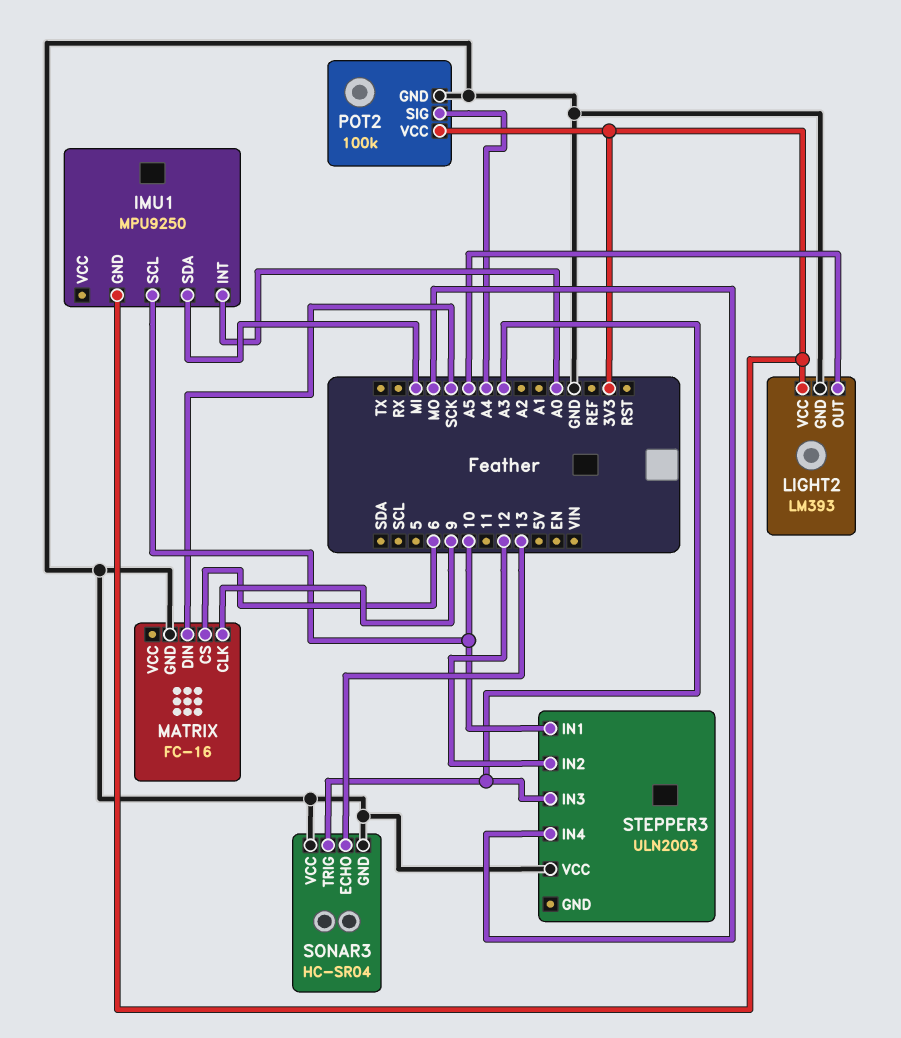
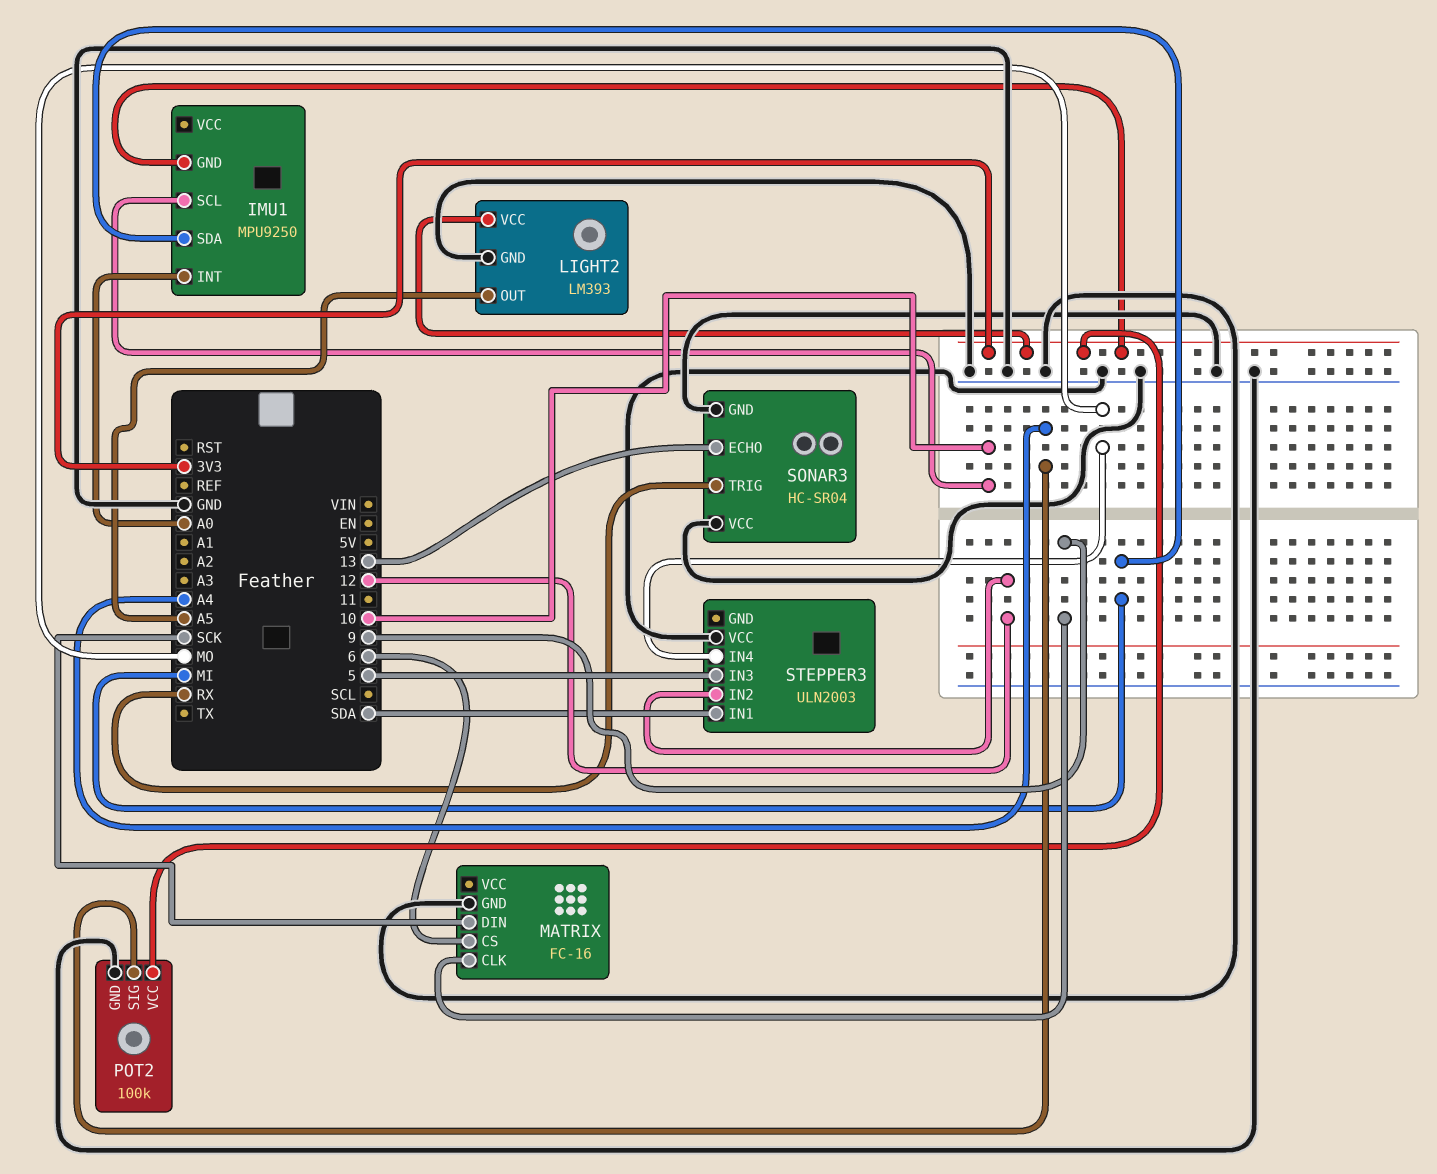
SONAR3 pin TRIG: A3 -> RX
STEPPER3 pin IN1: 10 -> SDA
STEPPER3 pin IN3: A3 -> 5

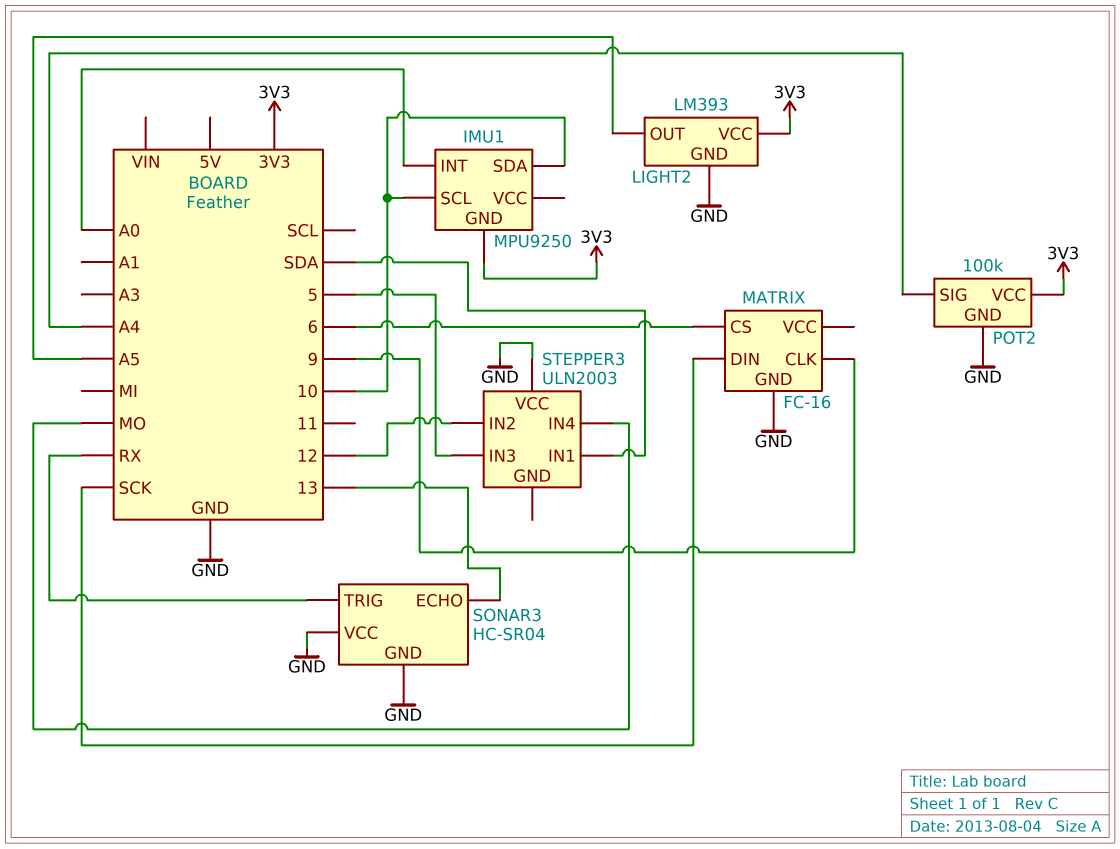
IMU1 pin SDA: MI -> 10

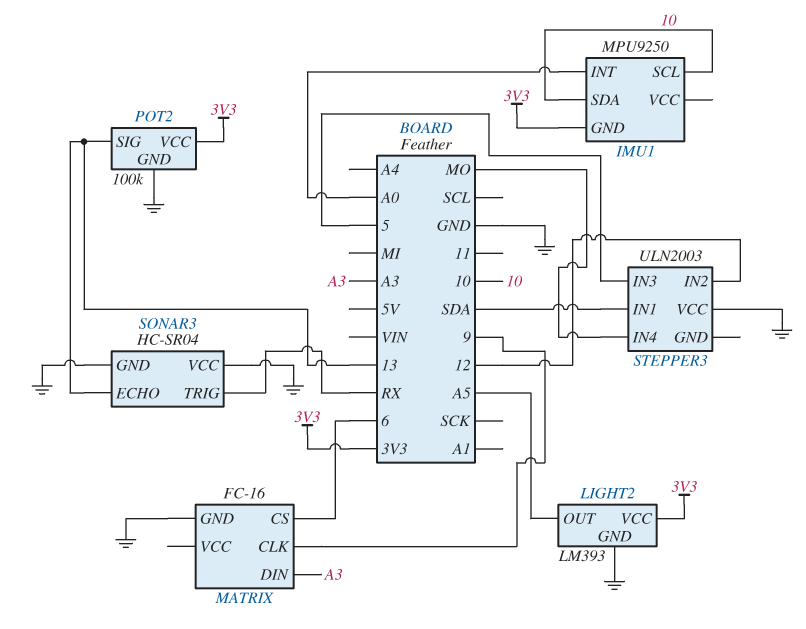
MATRIX pin DIN: SCK -> A3
POT2 pin SIG: A4 -> 13

